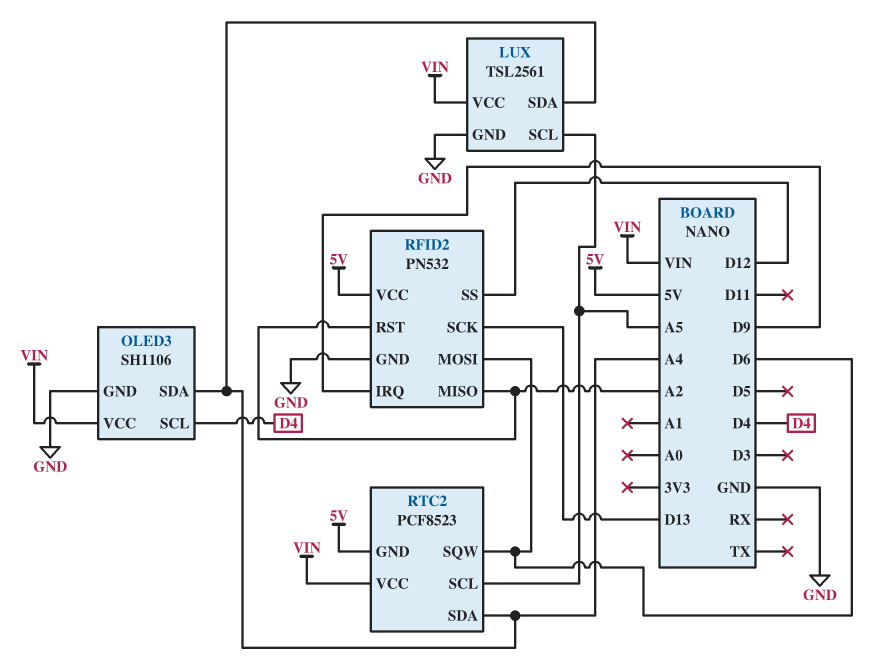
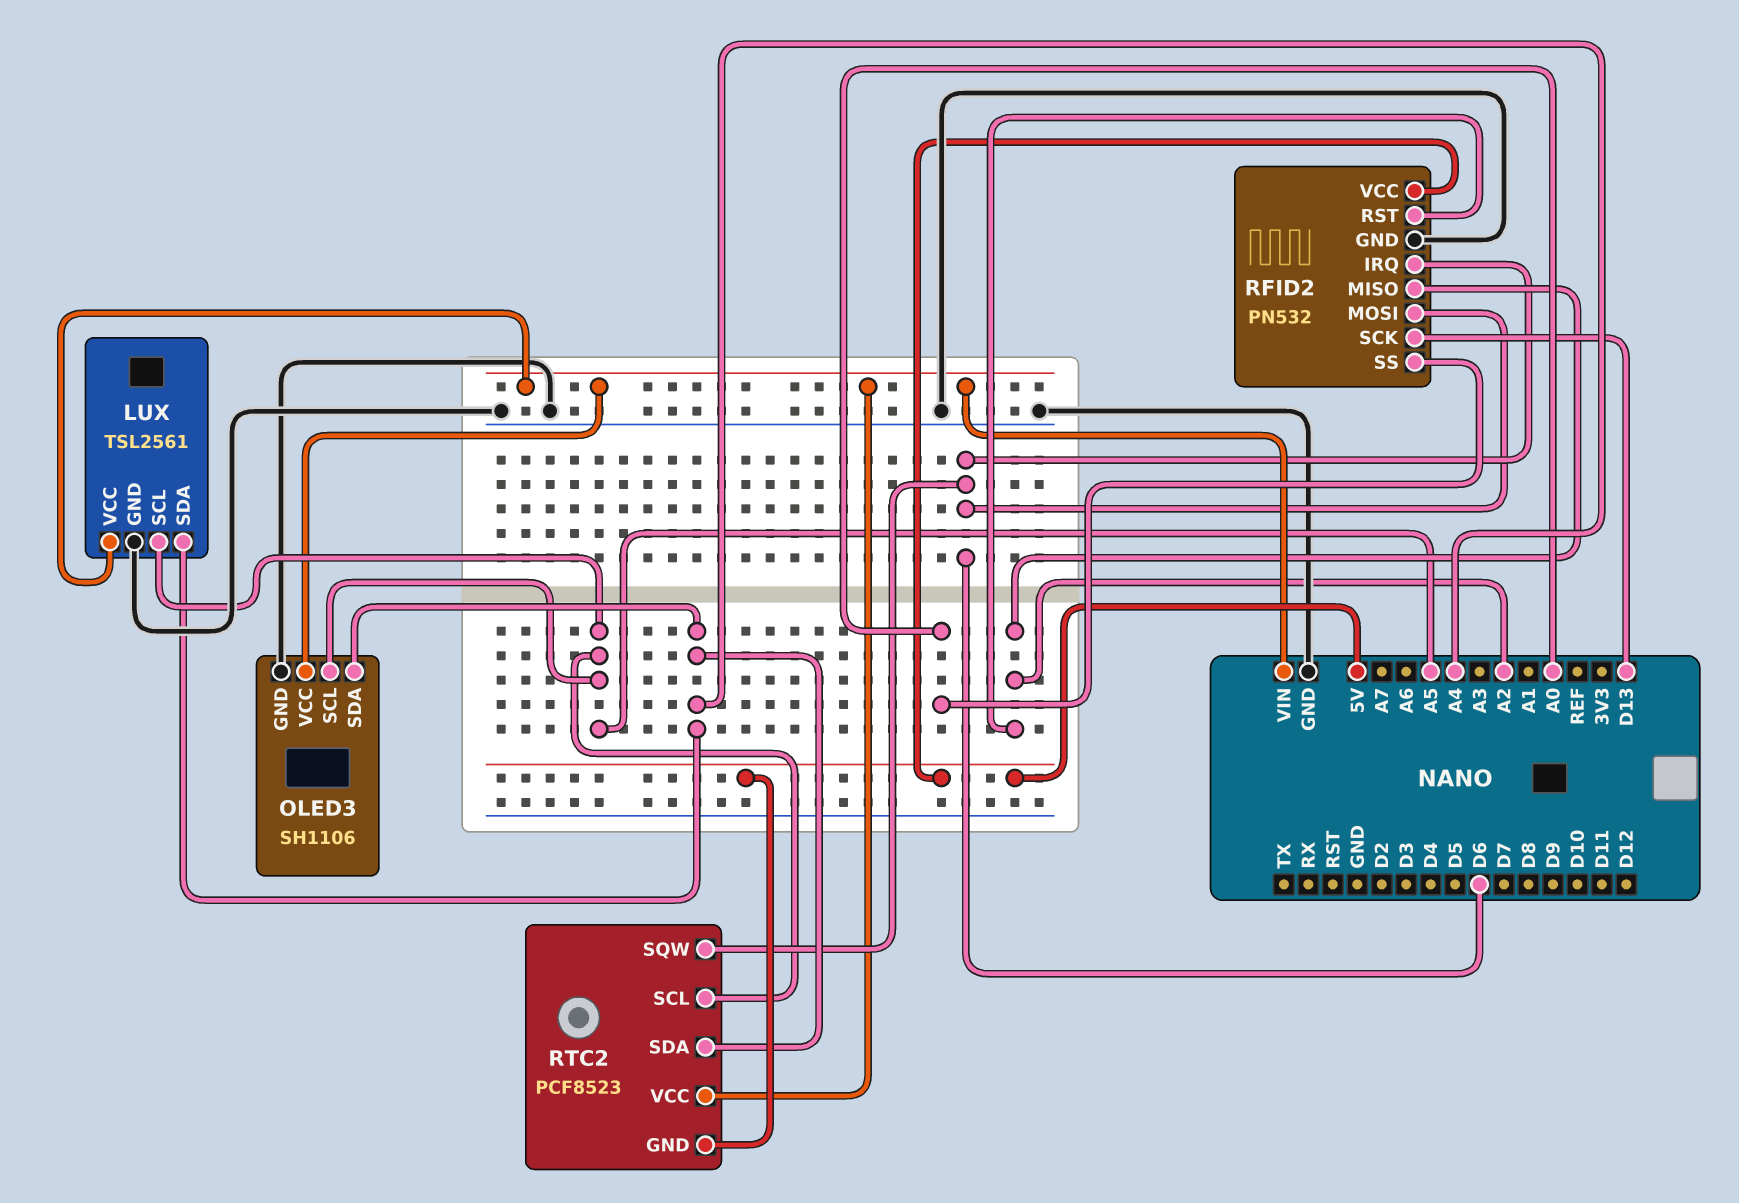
OLED3 pin SCL: D4 -> A5
RFID2 pin IRQ: D9 -> D6
RFID2 pin SS: D12 -> A0

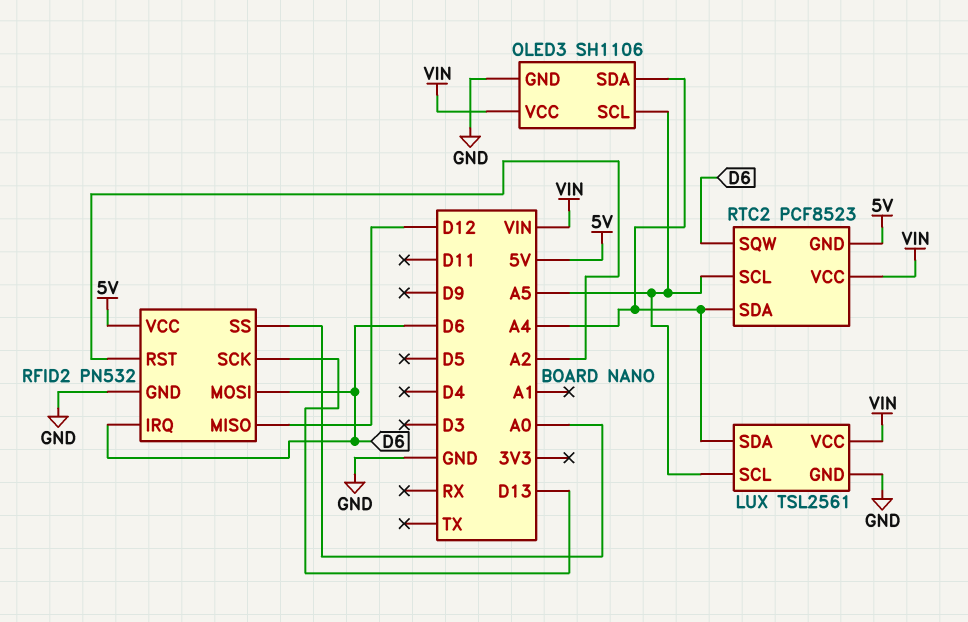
RFID2 pin MISO: A2 -> D12

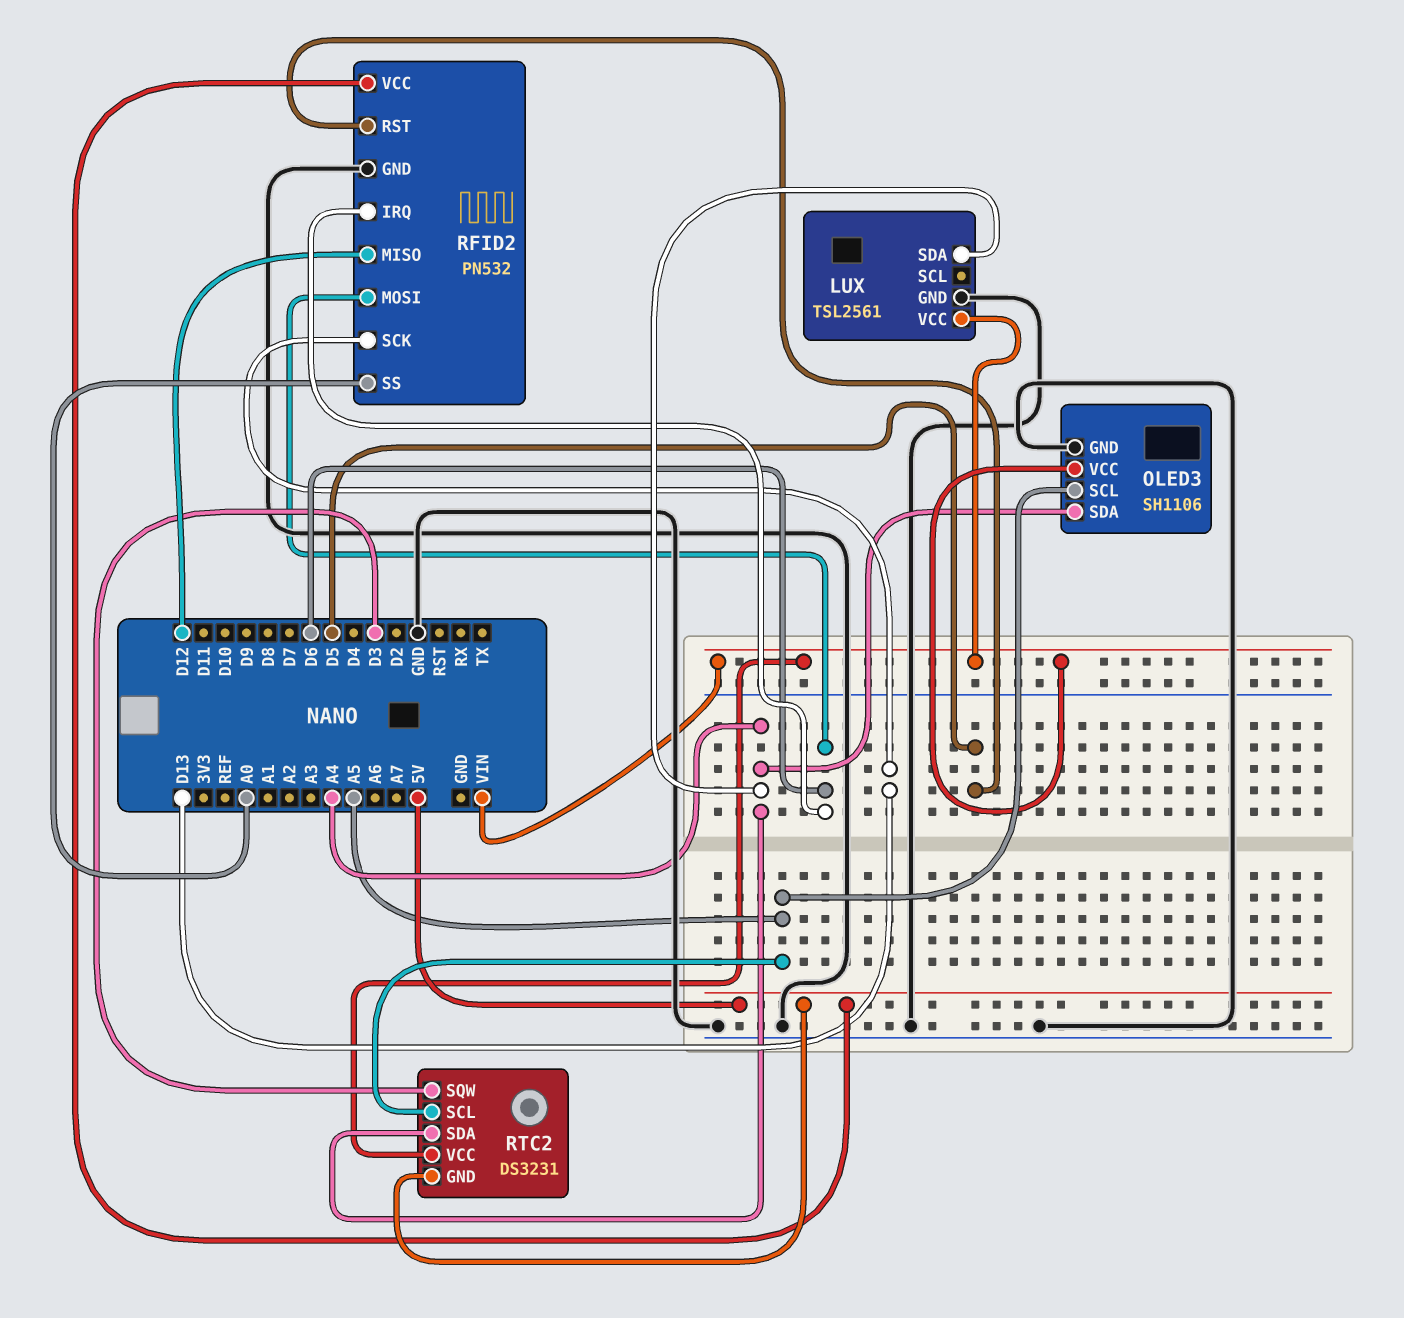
LUX pin SCL: A5 -> none
RFID2 pin RST: A2 -> D5
RTC2: PCF8523 -> DS3231
RTC2 pin SQW: D6 -> D3

